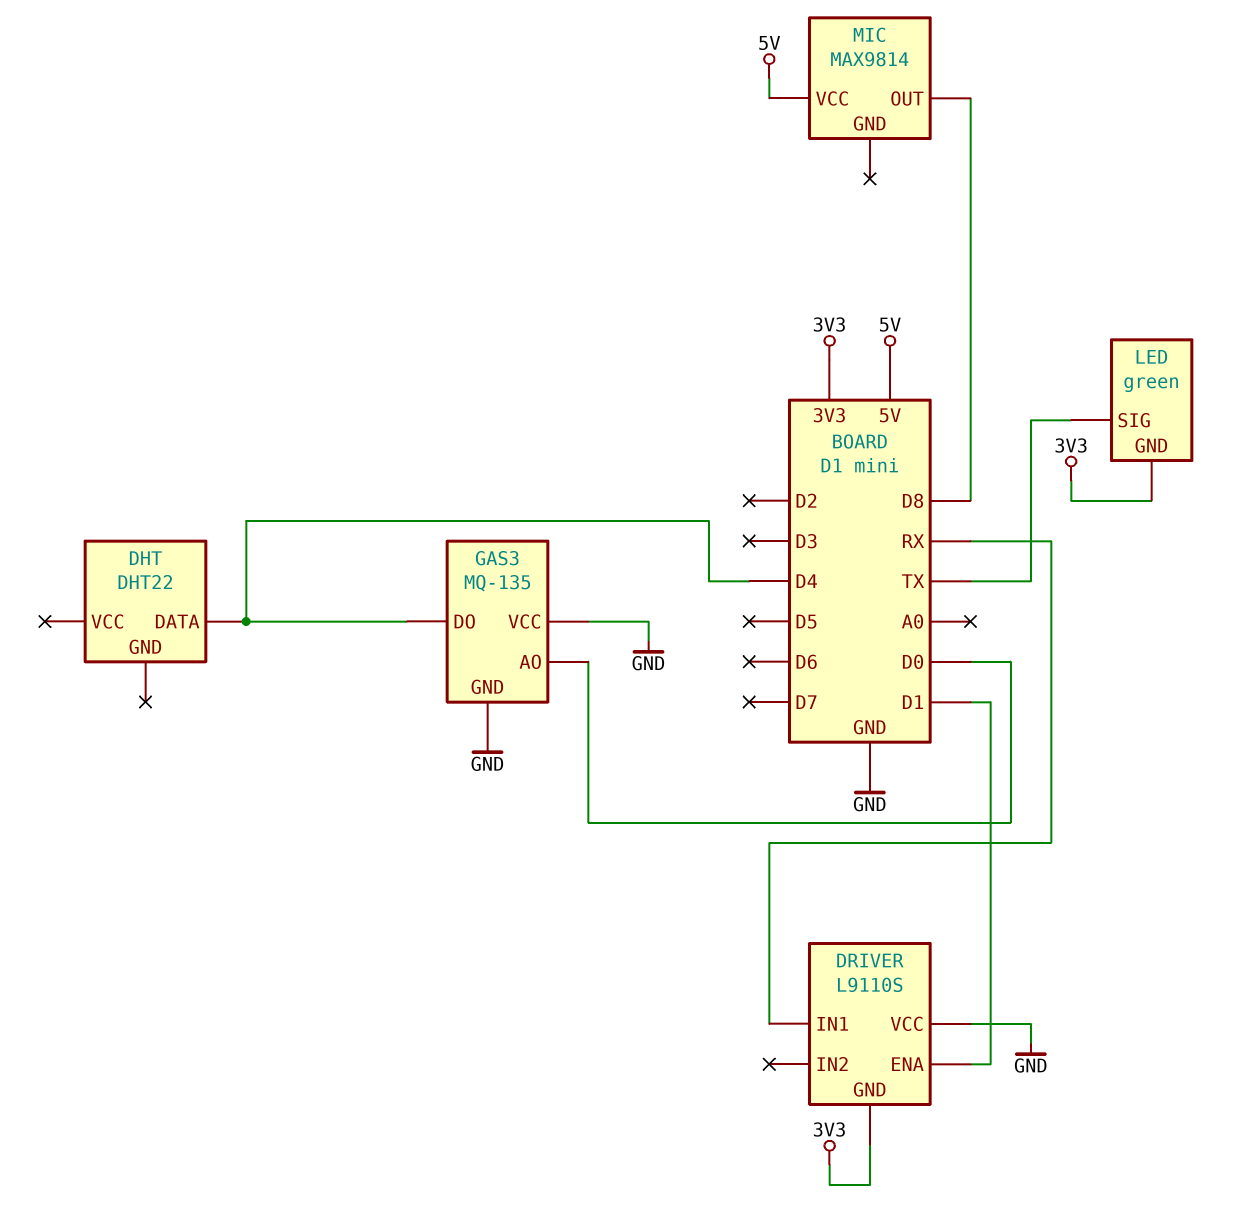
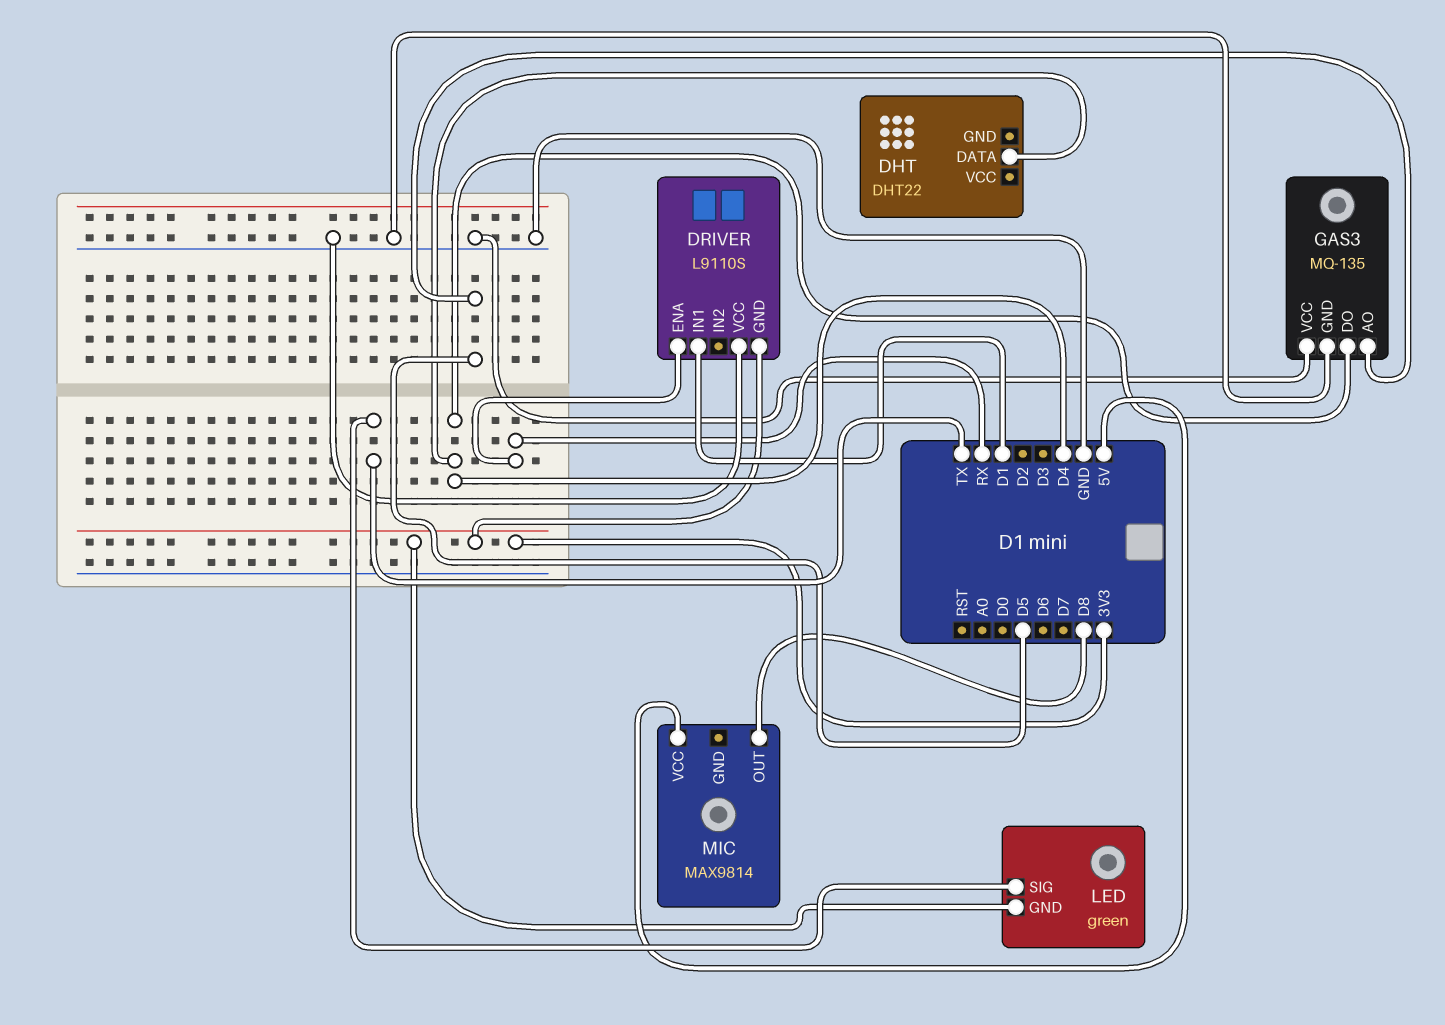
DRIVER pin ENA: D1 -> RX
DRIVER pin IN1: RX -> D1
GAS3 pin AO: D0 -> D5

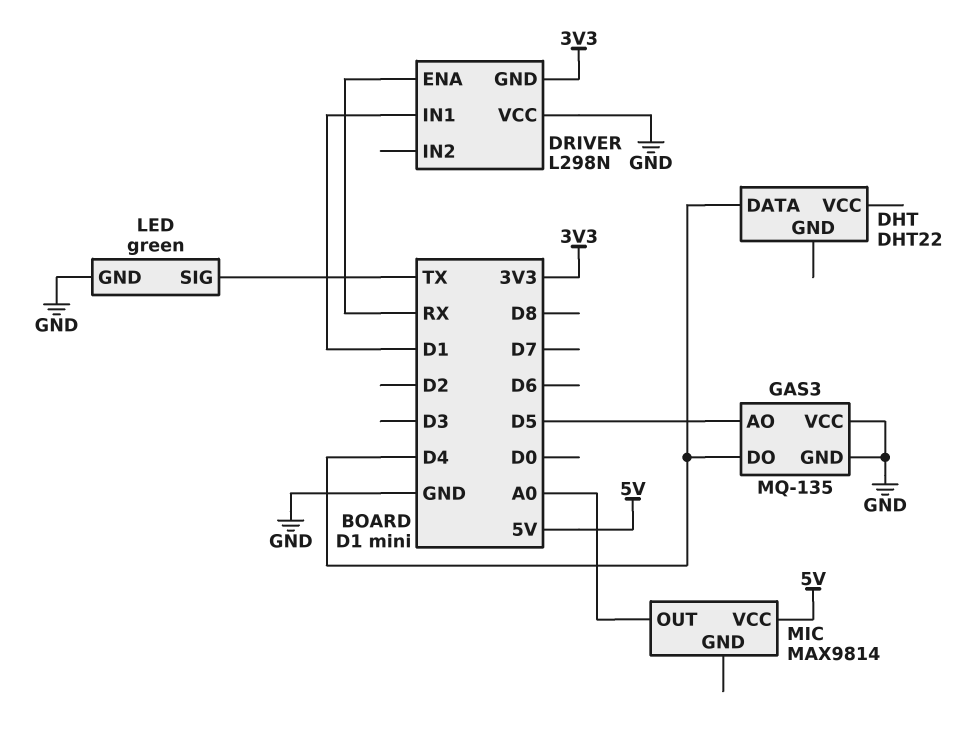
DRIVER: L9110S -> L298N
LED pin GND: 3V3 -> GND
MIC pin OUT: D8 -> A0

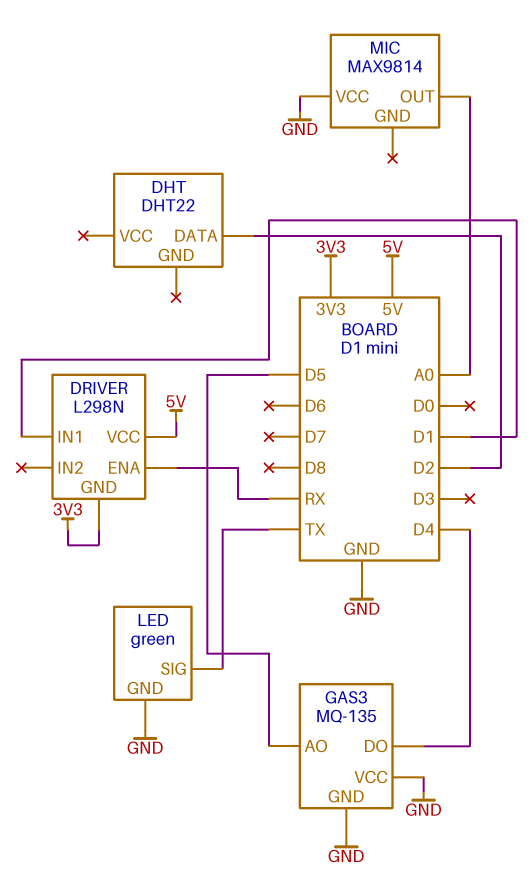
DHT pin DATA: D4 -> D2
DRIVER pin VCC: GND -> 5V
MIC pin VCC: 5V -> GND

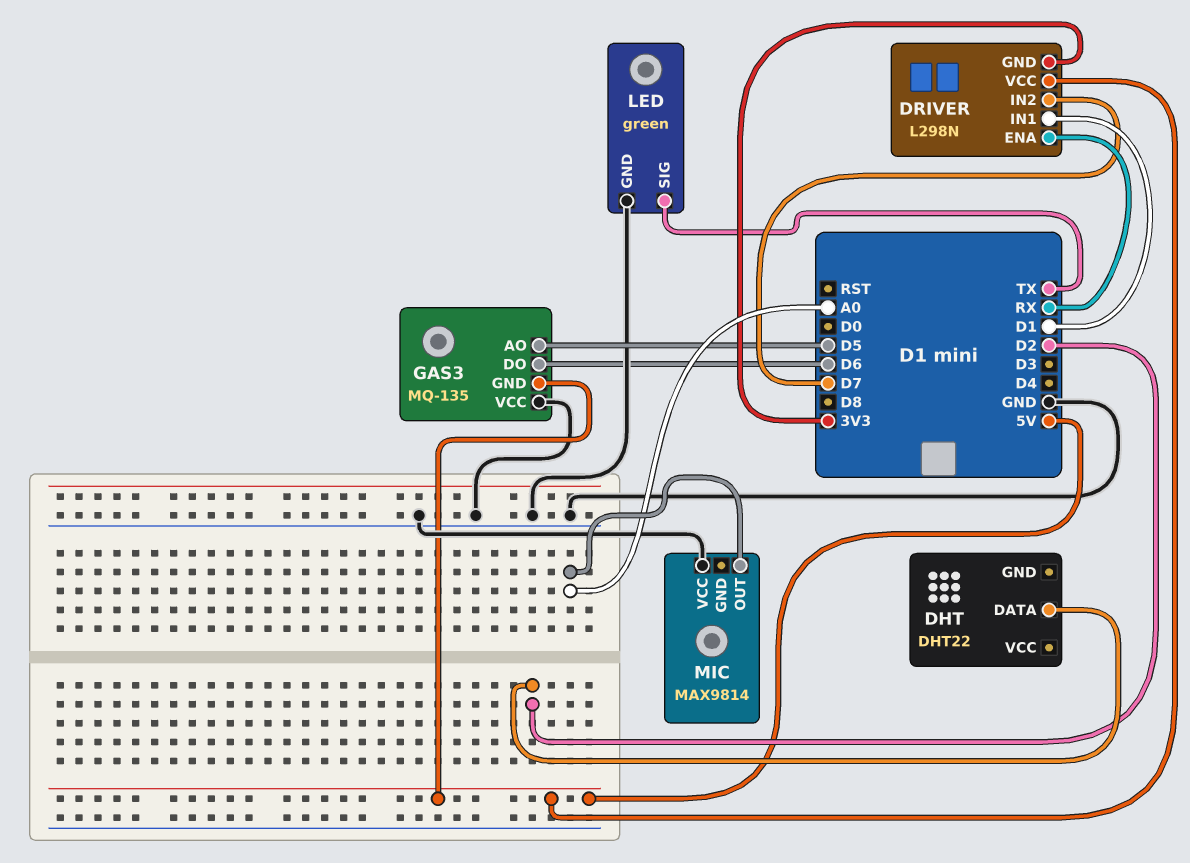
DRIVER pin IN2: none -> D7
GAS3 pin DO: D4 -> D6
GAS3 pin GND: GND -> 5V

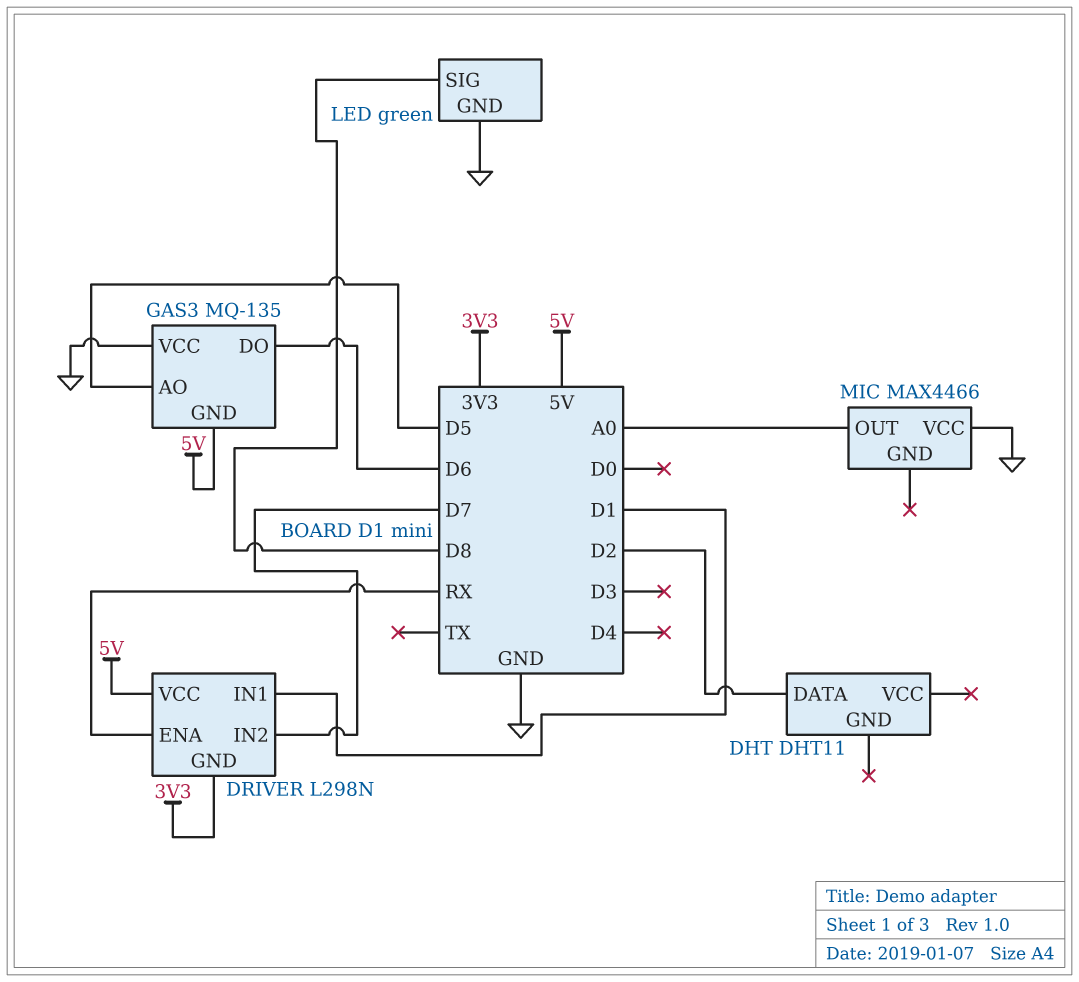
DHT: DHT22 -> DHT11
LED pin SIG: TX -> D8
MIC: MAX9814 -> MAX4466

